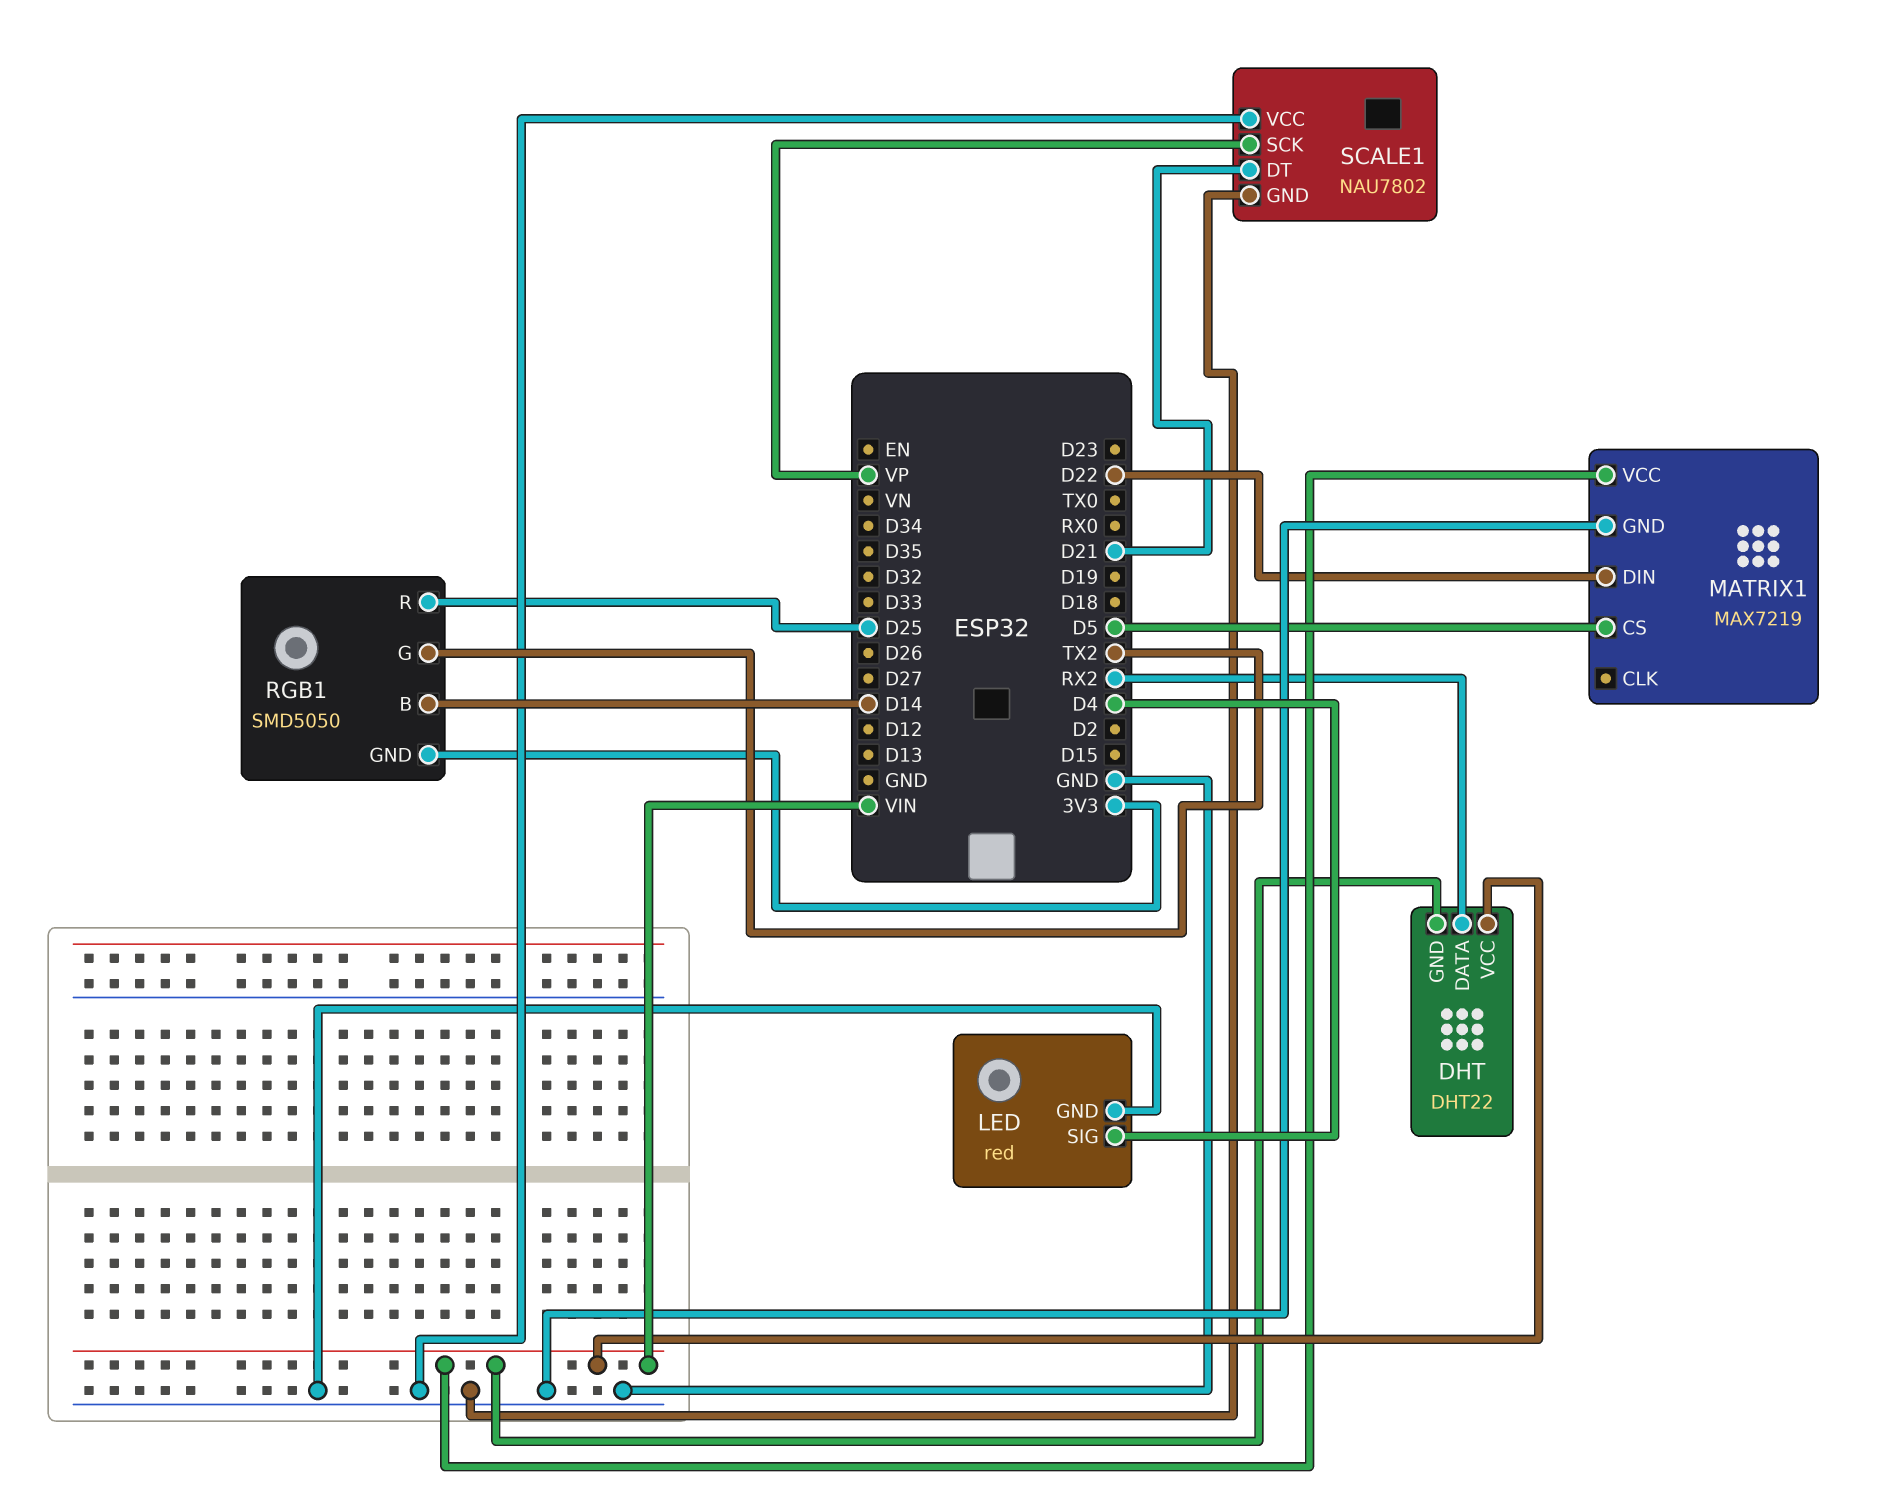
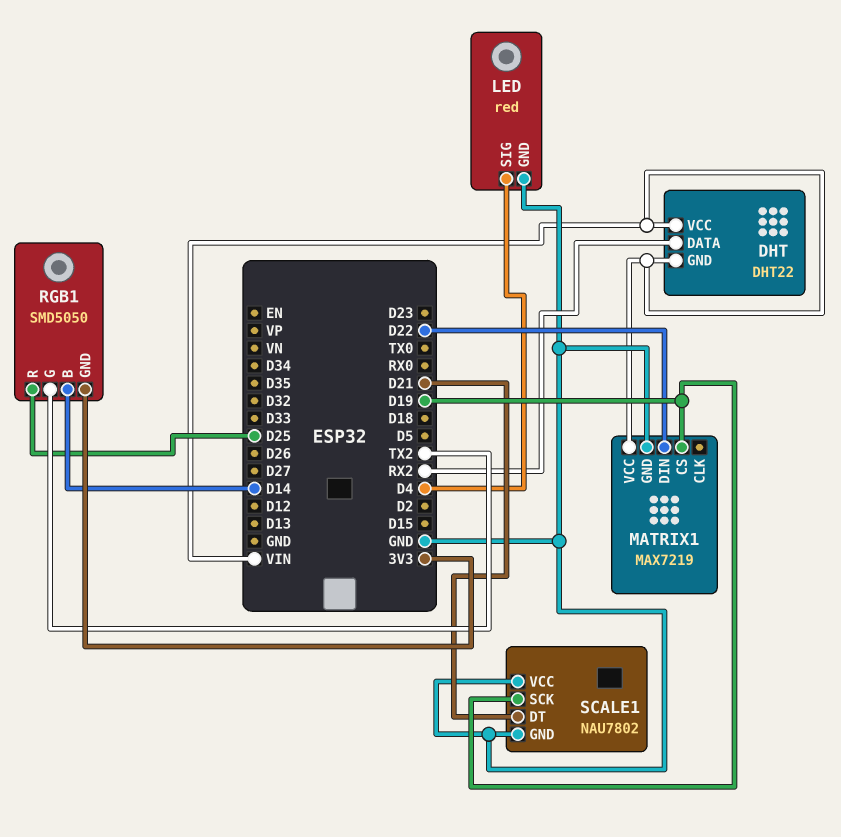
MATRIX1 pin CS: D5 -> D19
SCALE1 pin SCK: VP -> D19

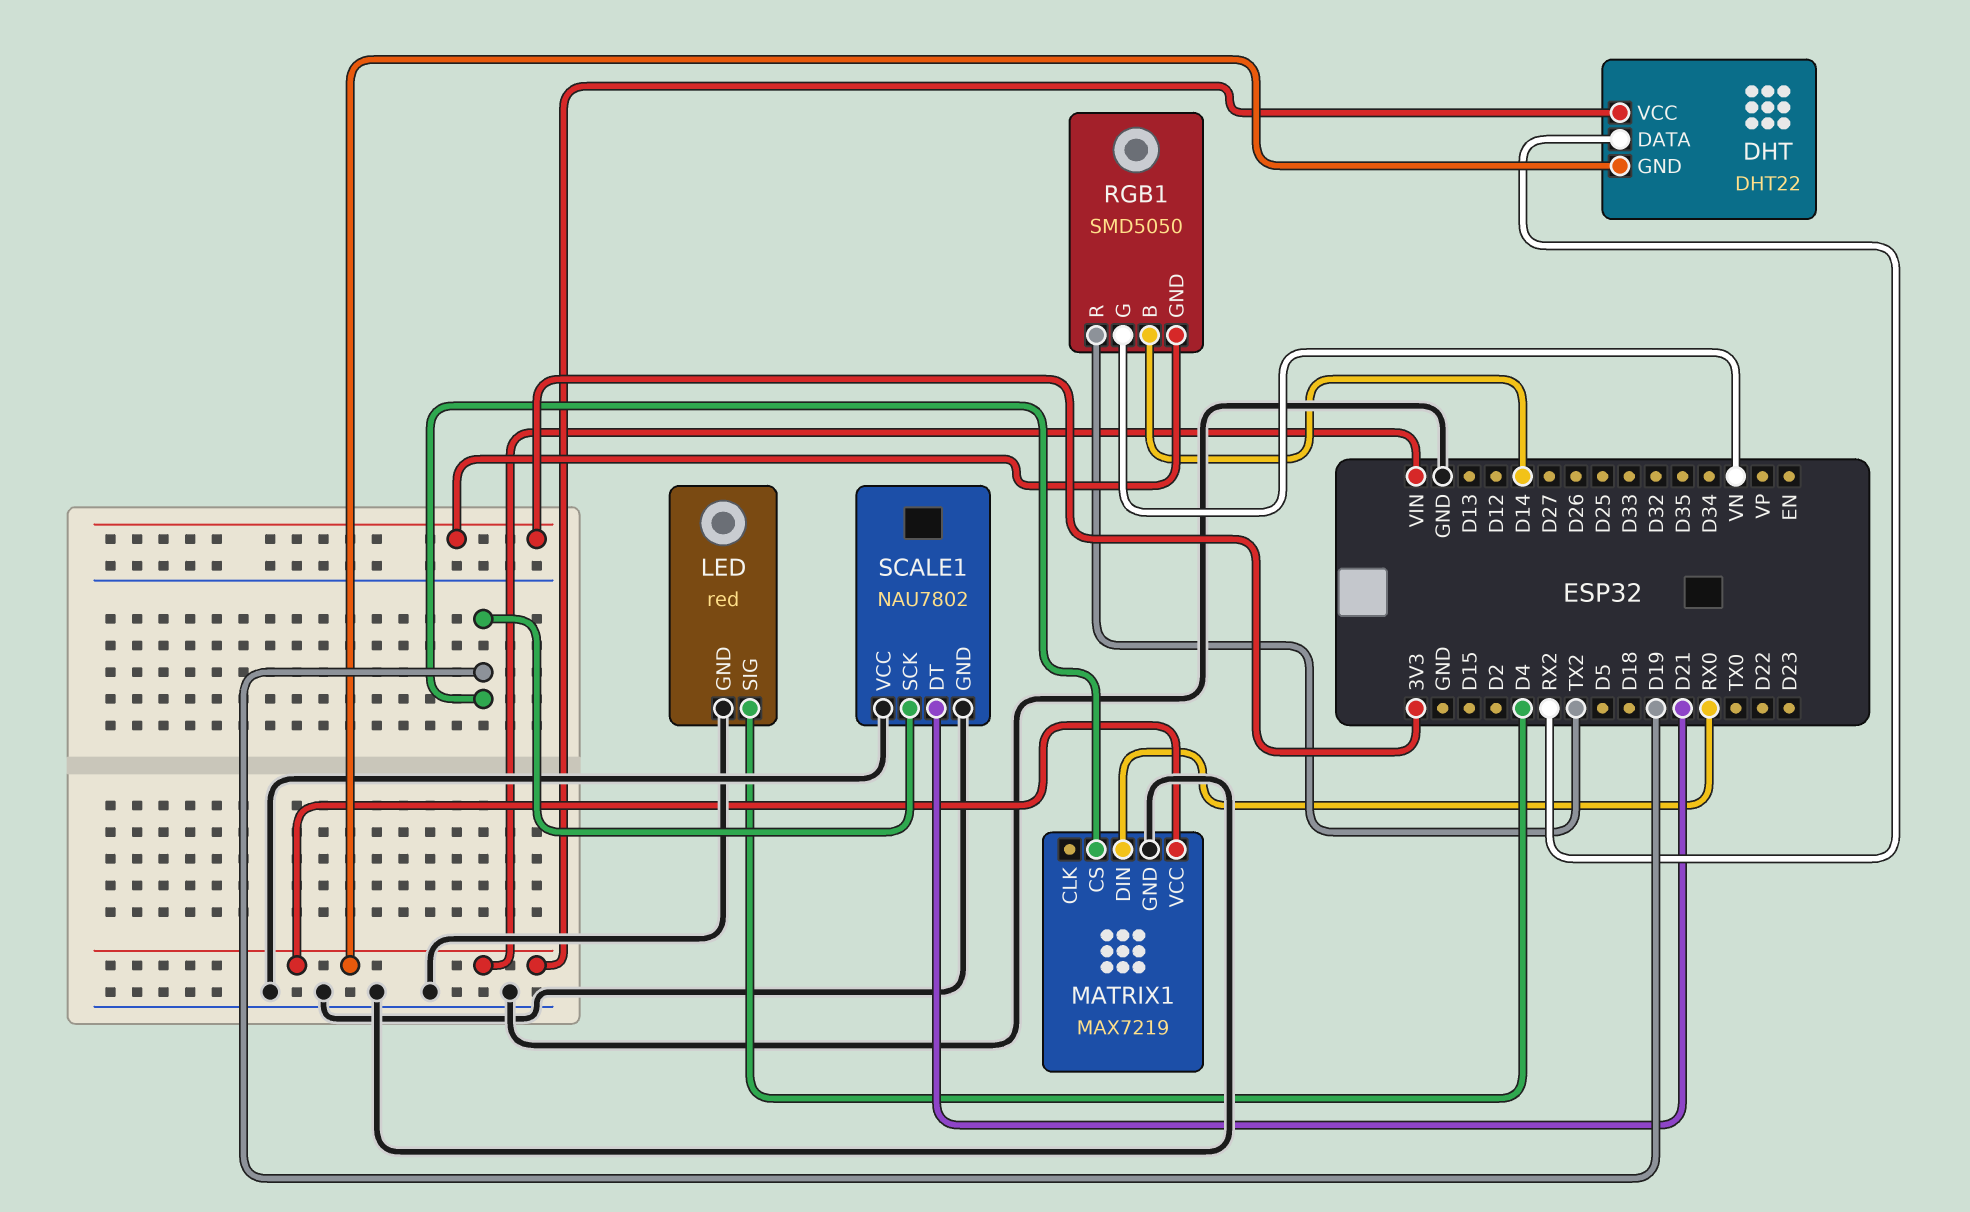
MATRIX1 pin DIN: D22 -> RX0
RGB1 pin G: TX2 -> VN
RGB1 pin R: D25 -> TX2

